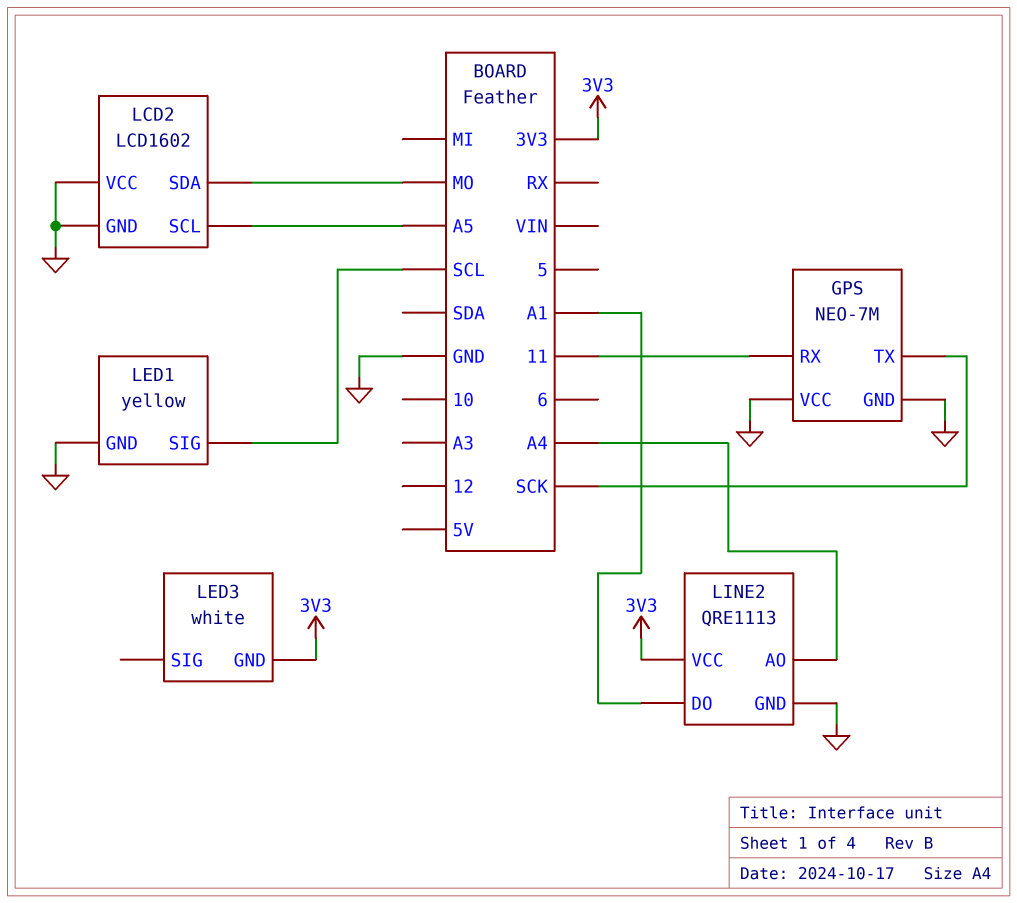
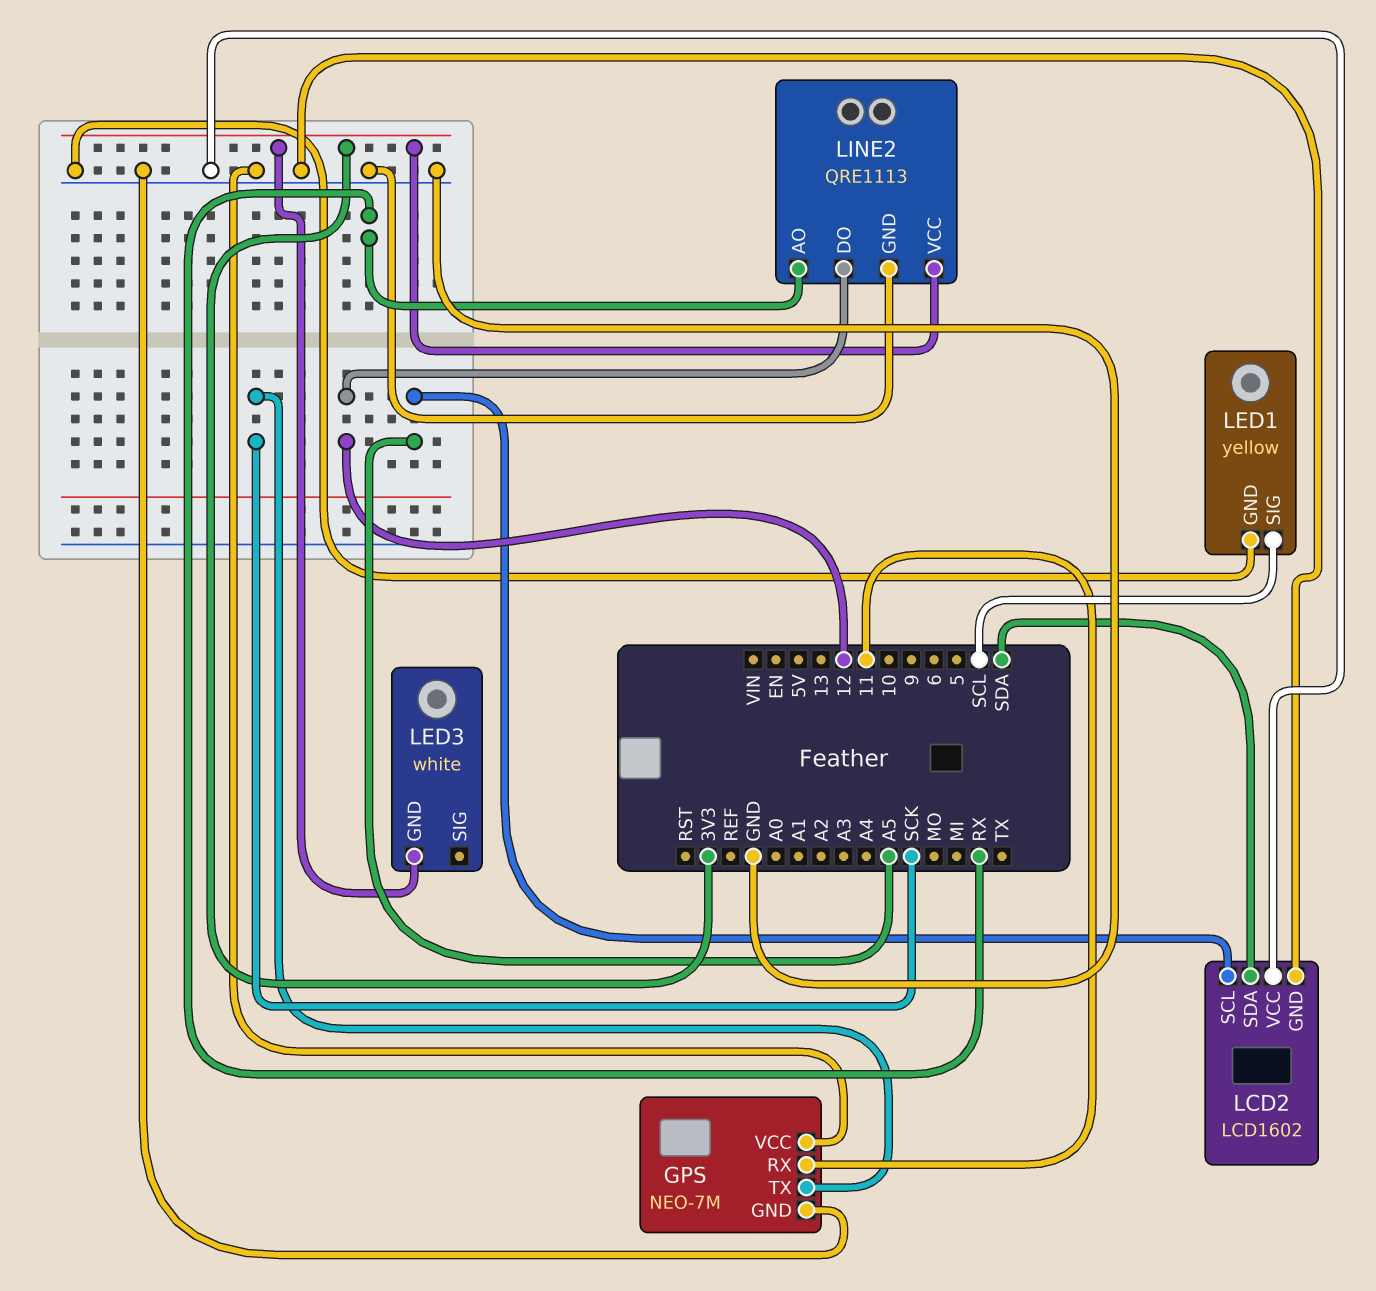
LCD2 pin SDA: MO -> SDA
LINE2 pin AO: A4 -> RX
LINE2 pin DO: A1 -> 12

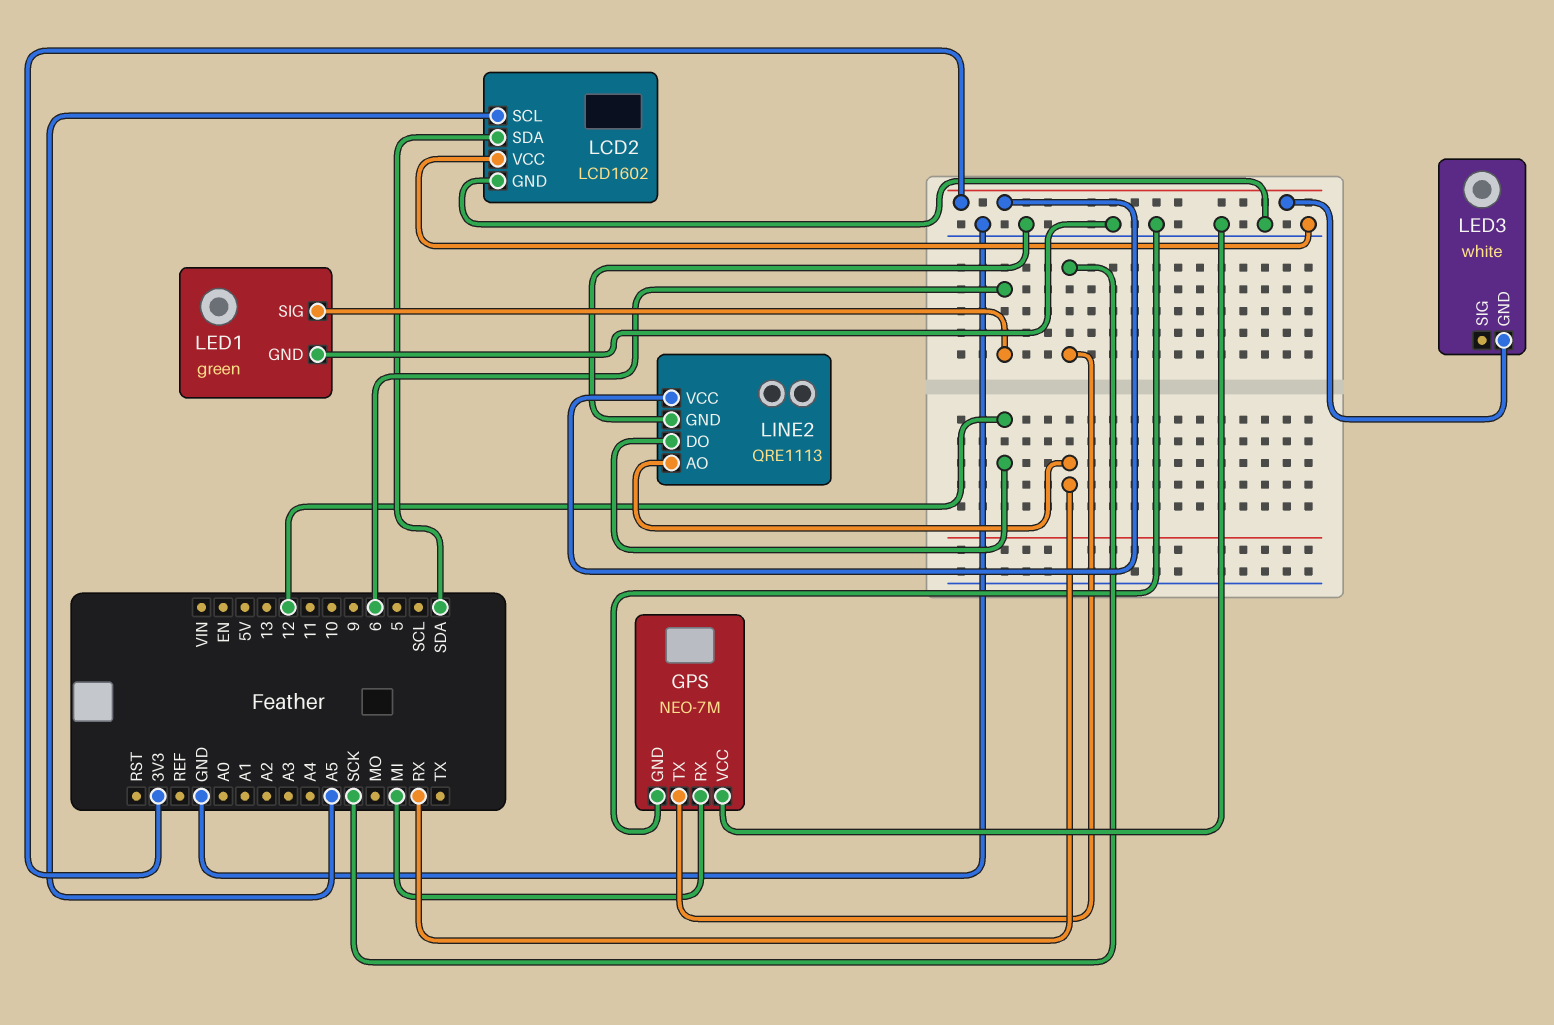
GPS pin RX: 11 -> MI
LED1: yellow -> green
LED1 pin SIG: SCL -> 6

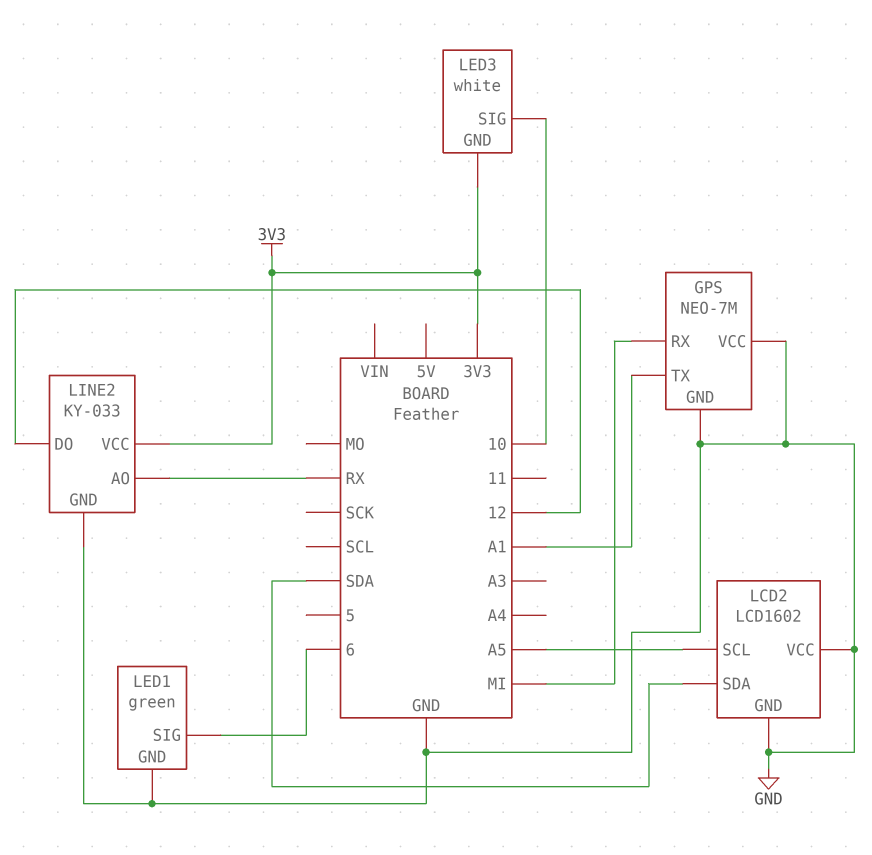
GPS pin TX: SCK -> A1
LED3 pin SIG: none -> 10
LINE2: QRE1113 -> KY-033

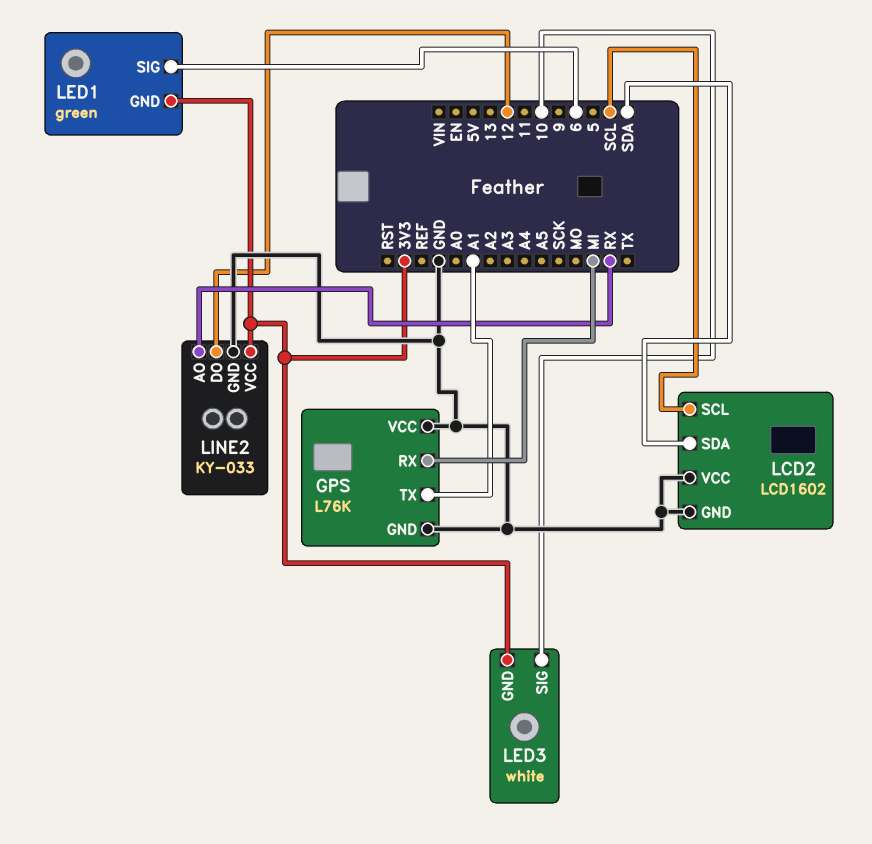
GPS: NEO-7M -> L76K
LCD2 pin SCL: A5 -> SCL
LED1 pin GND: GND -> 3V3

